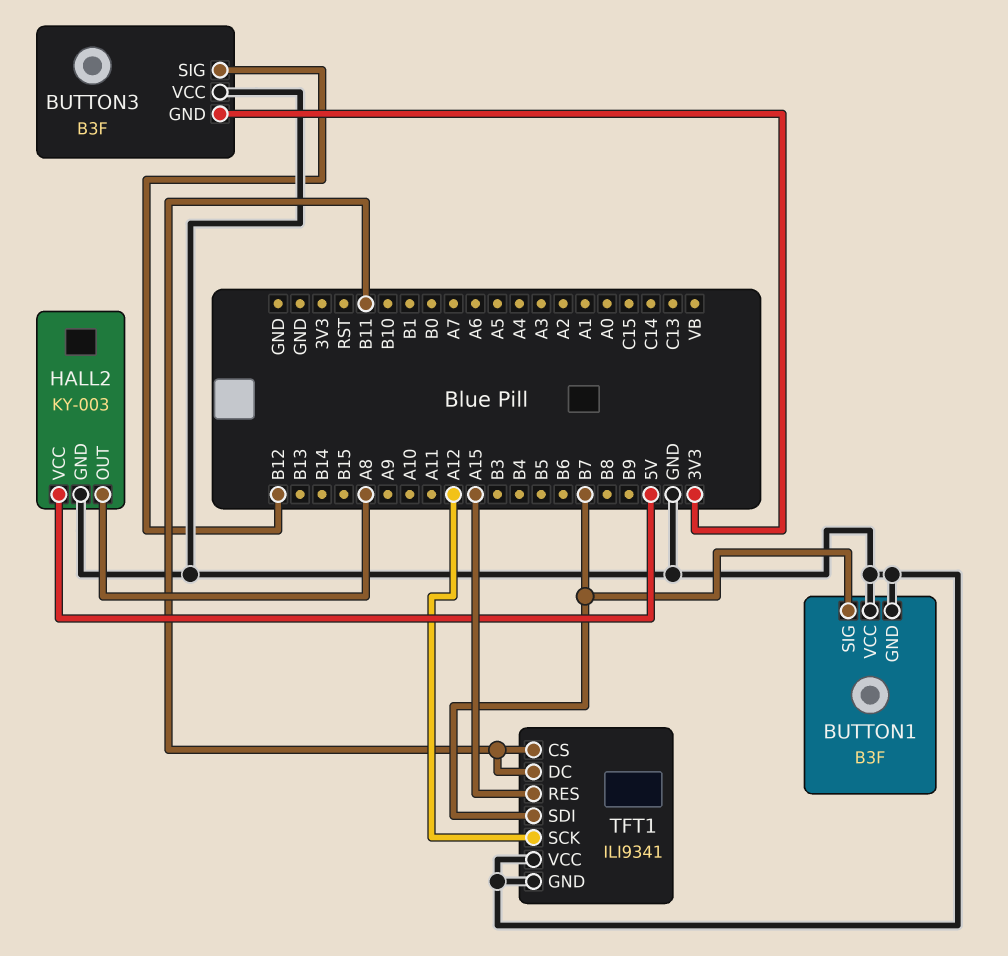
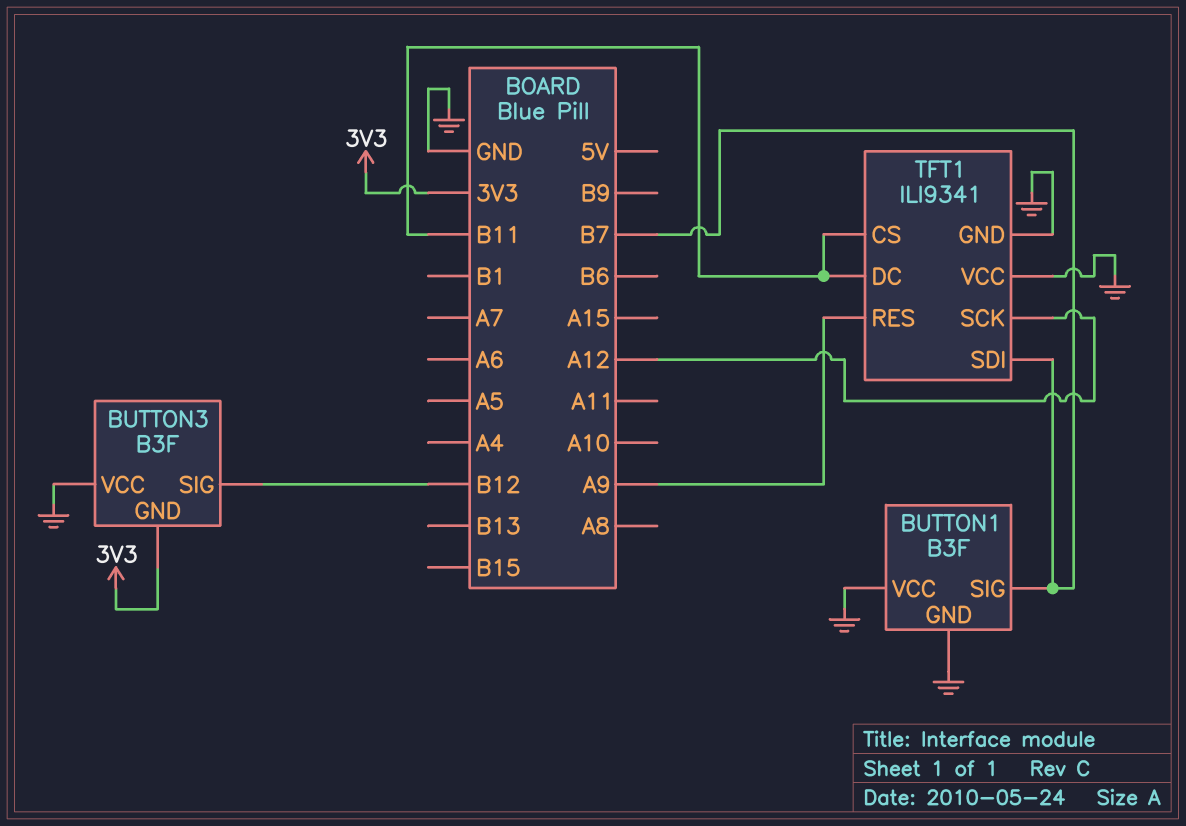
HALL2: KY-003 -> none
HALL2 pin GND: GND -> none
HALL2 pin OUT: A8 -> none
HALL2 pin VCC: 5V -> none
TFT1 pin RES: A15 -> A9

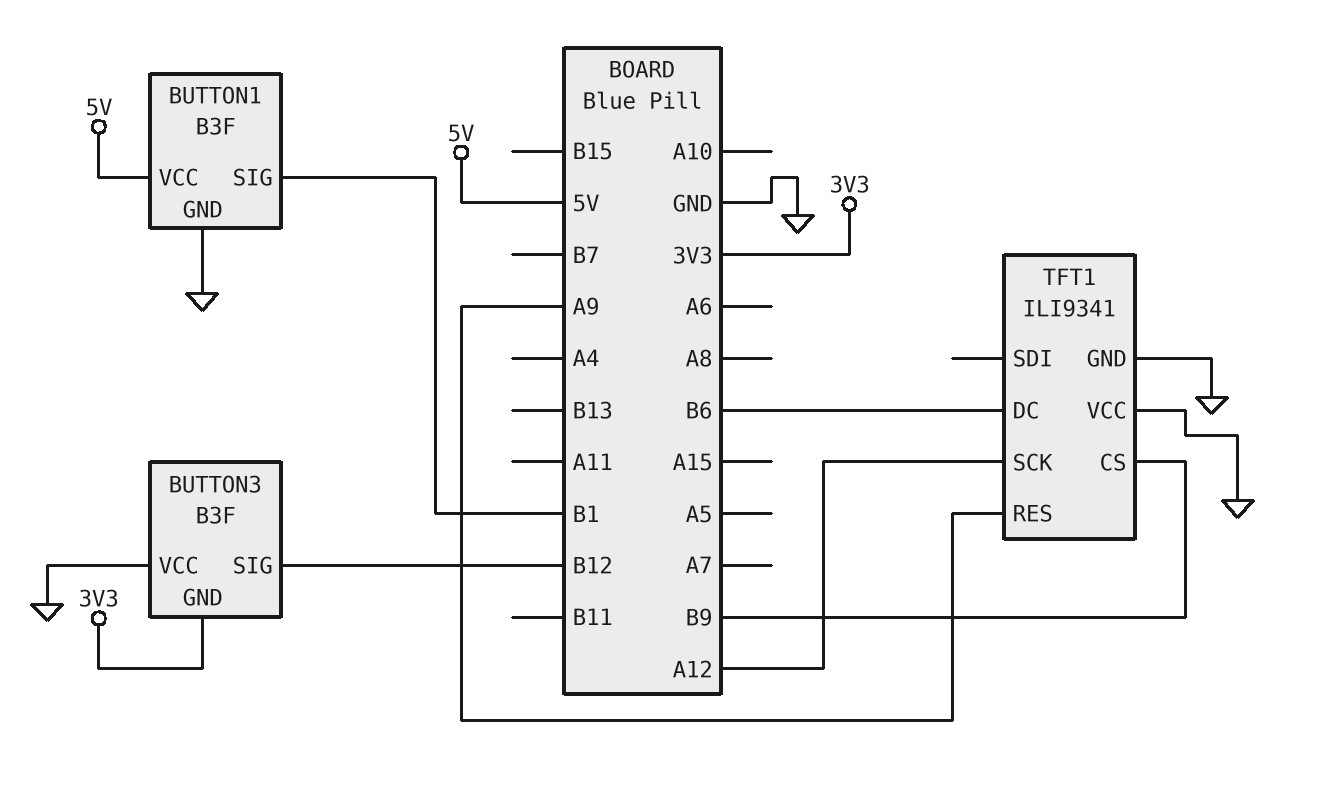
BUTTON1 pin SIG: B7 -> B1
BUTTON1 pin VCC: GND -> 5V
TFT1 pin CS: B11 -> B9
TFT1 pin DC: B11 -> B6
TFT1 pin SDI: B7 -> none

